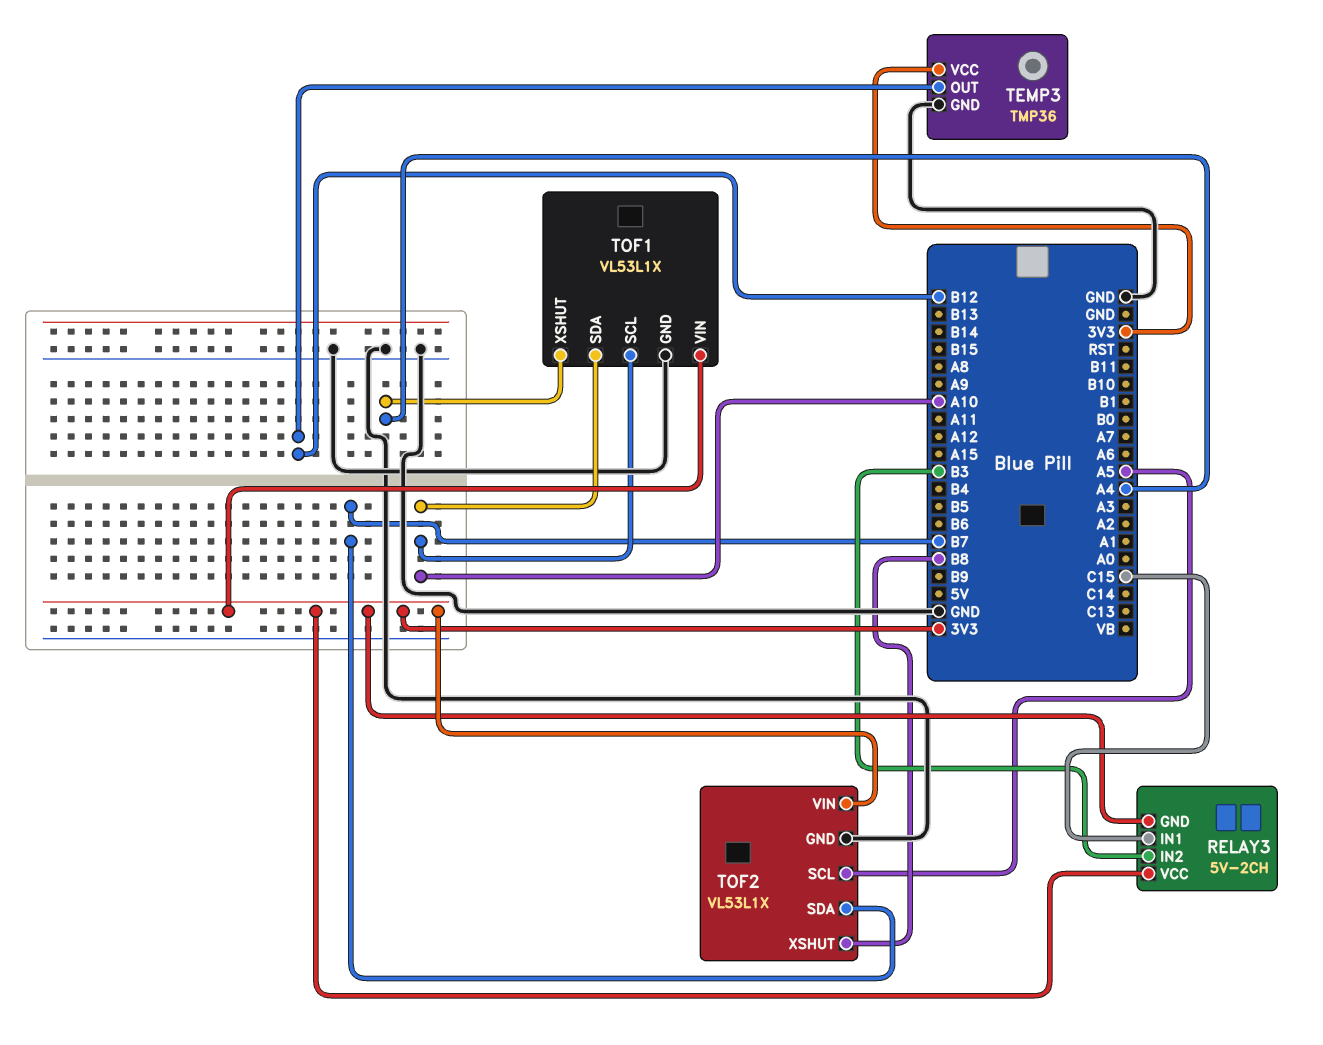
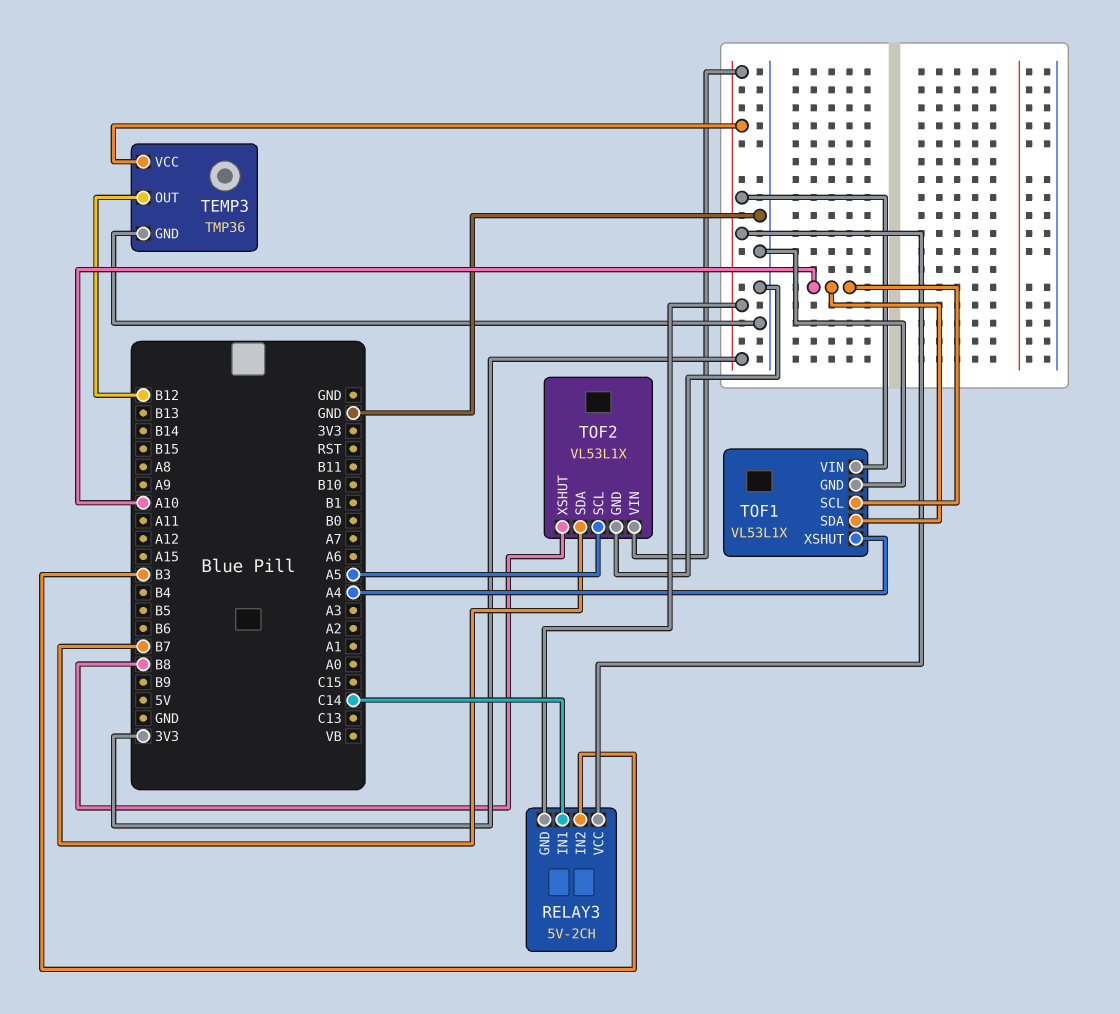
RELAY3 pin IN1: C15 -> C14

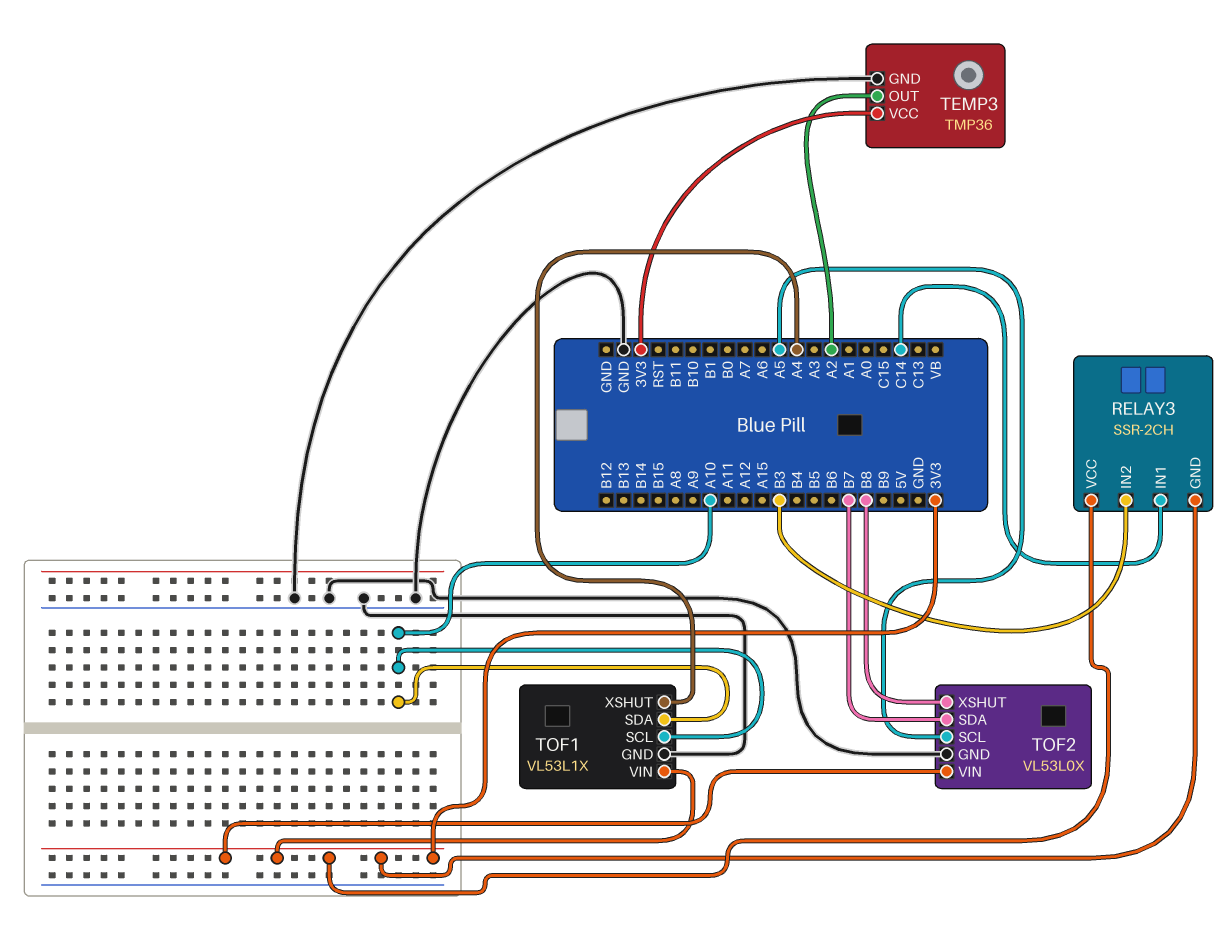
RELAY3: 5V-2CH -> SSR-2CH
TEMP3 pin OUT: B12 -> A2
TOF2: VL53L1X -> VL53L0X

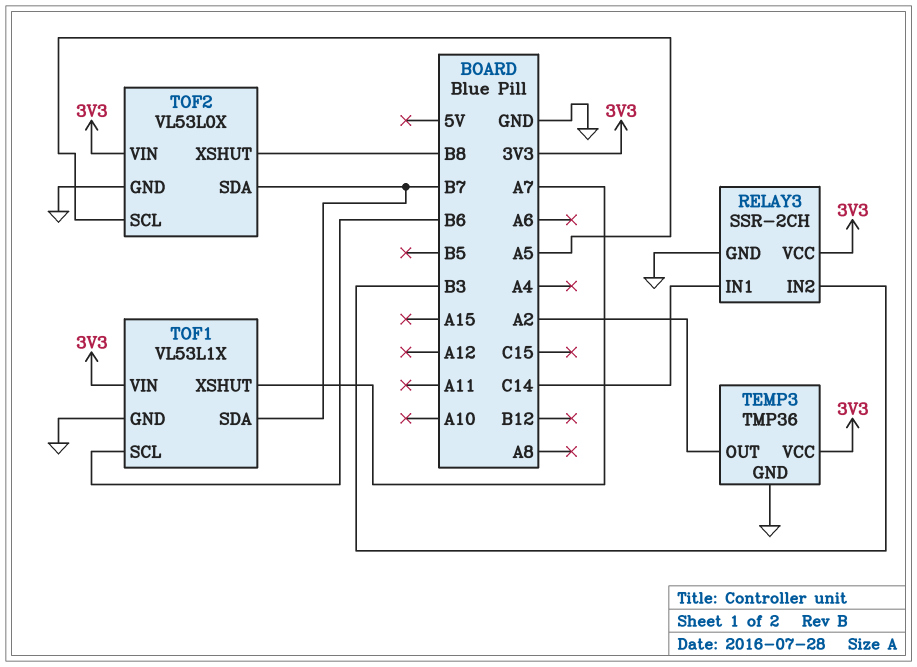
RELAY3 pin GND: 3V3 -> GND
TOF1 pin SCL: A10 -> B6
TOF1 pin SDA: A10 -> B7
TOF1 pin XSHUT: A4 -> A7

